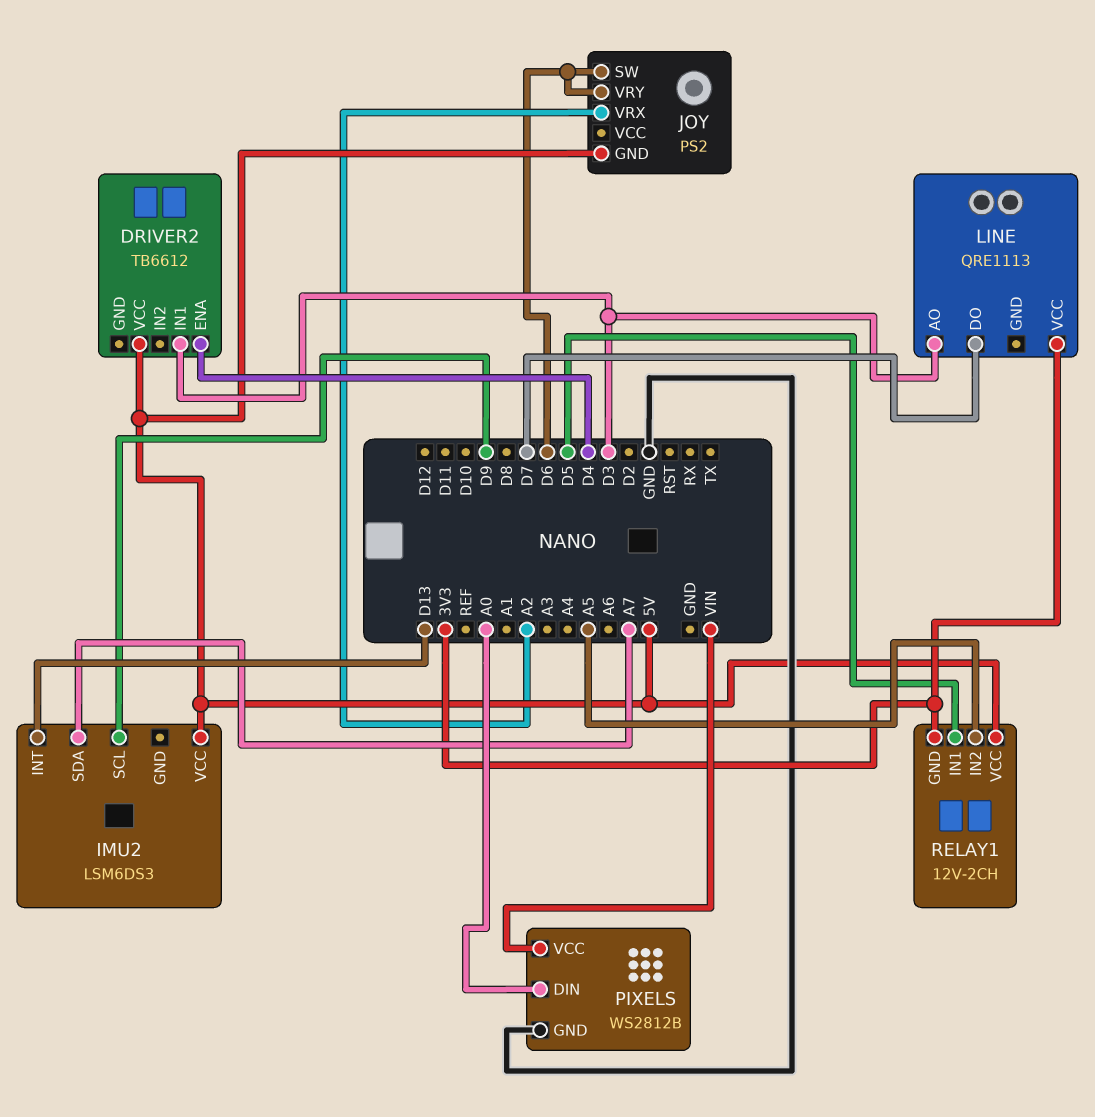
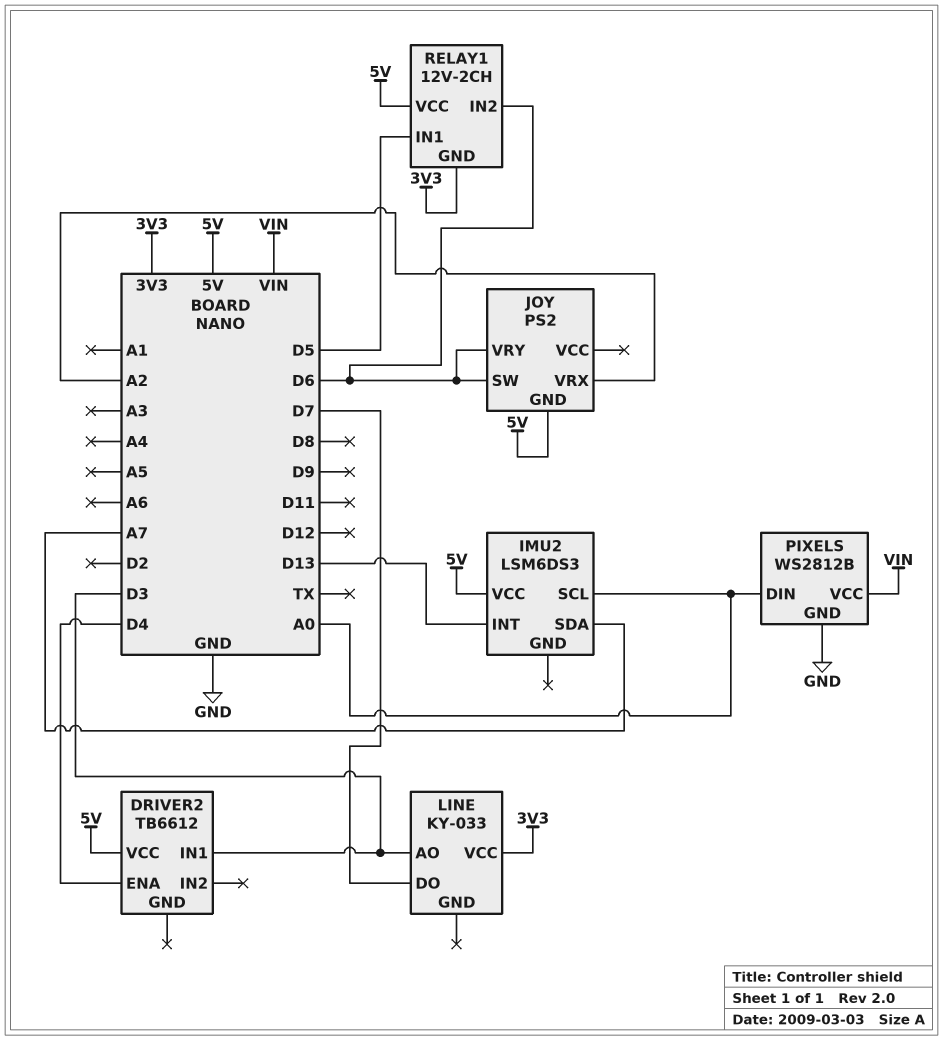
IMU2 pin SCL: D9 -> A0
LINE: QRE1113 -> KY-033
RELAY1 pin IN2: A5 -> D6

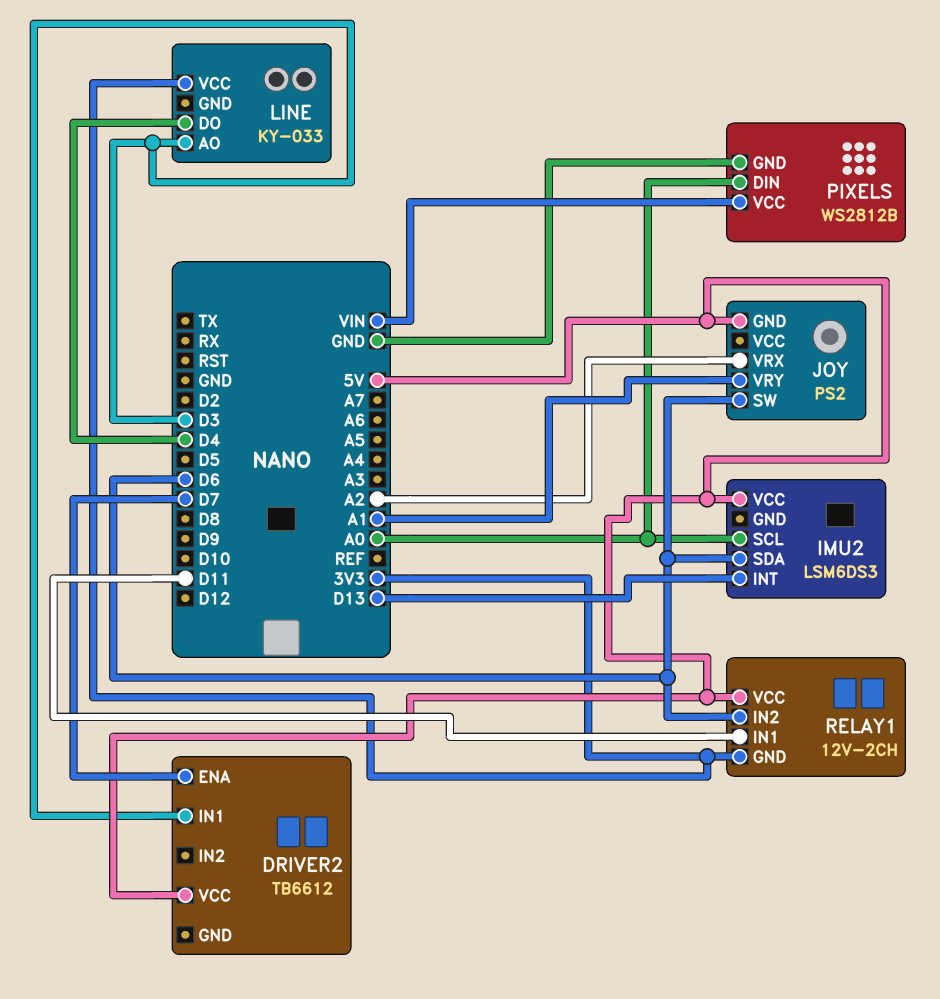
DRIVER2 pin ENA: D4 -> D7
IMU2 pin SDA: A7 -> D6
JOY pin VRY: D6 -> A1
LINE pin DO: D7 -> D4
RELAY1 pin IN1: D5 -> D11

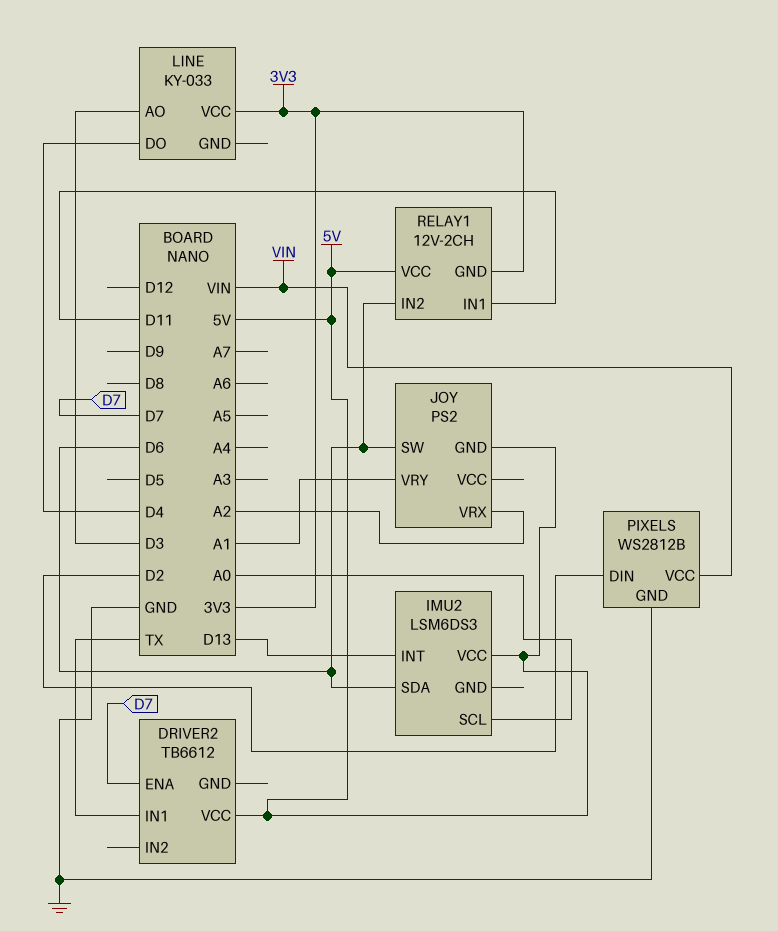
DRIVER2 pin IN1: D3 -> TX
PIXELS pin DIN: A0 -> D2

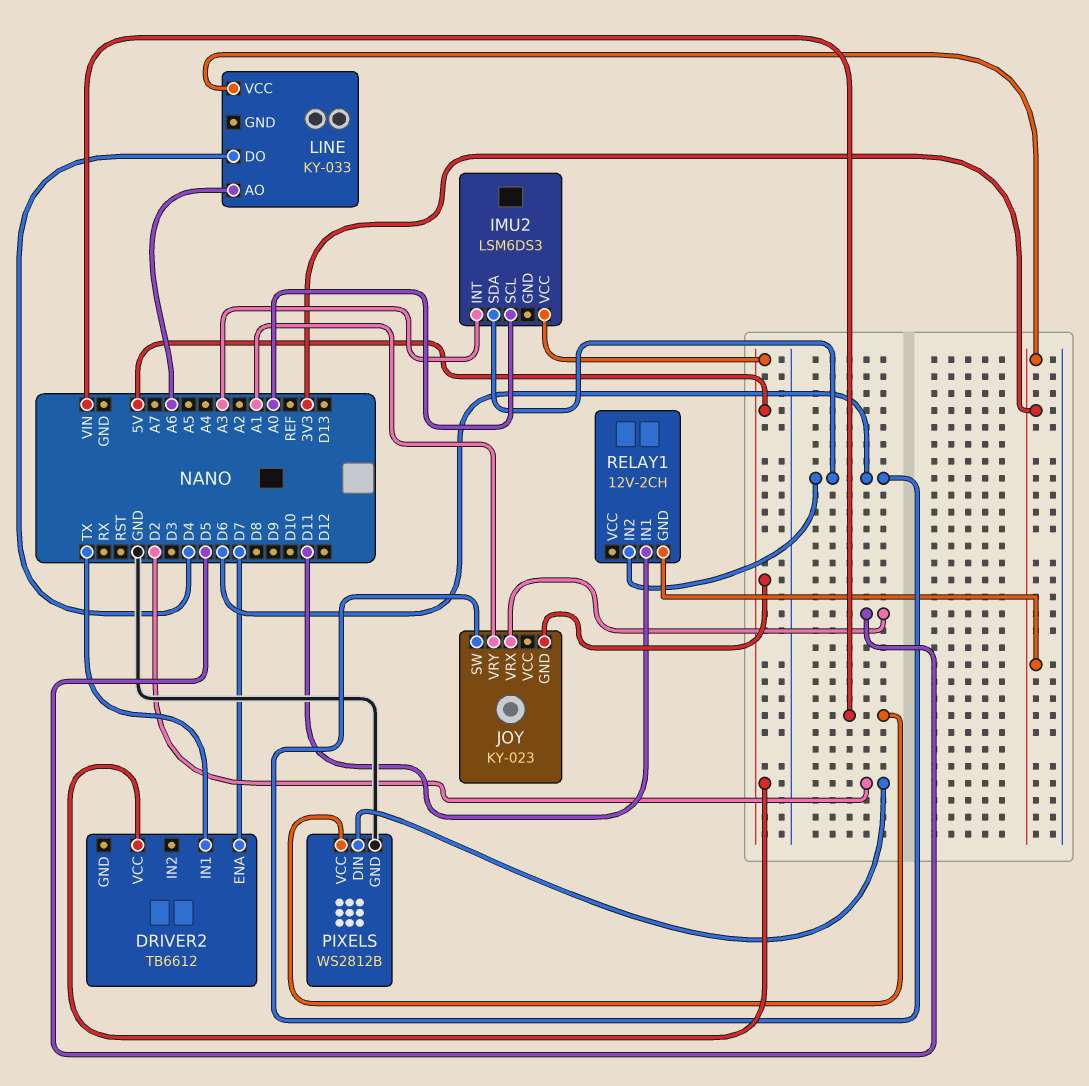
IMU2 pin INT: D13 -> A3
JOY: PS2 -> KY-023
JOY pin VRX: A2 -> D5
LINE pin AO: D3 -> A6
RELAY1 pin VCC: 5V -> none

